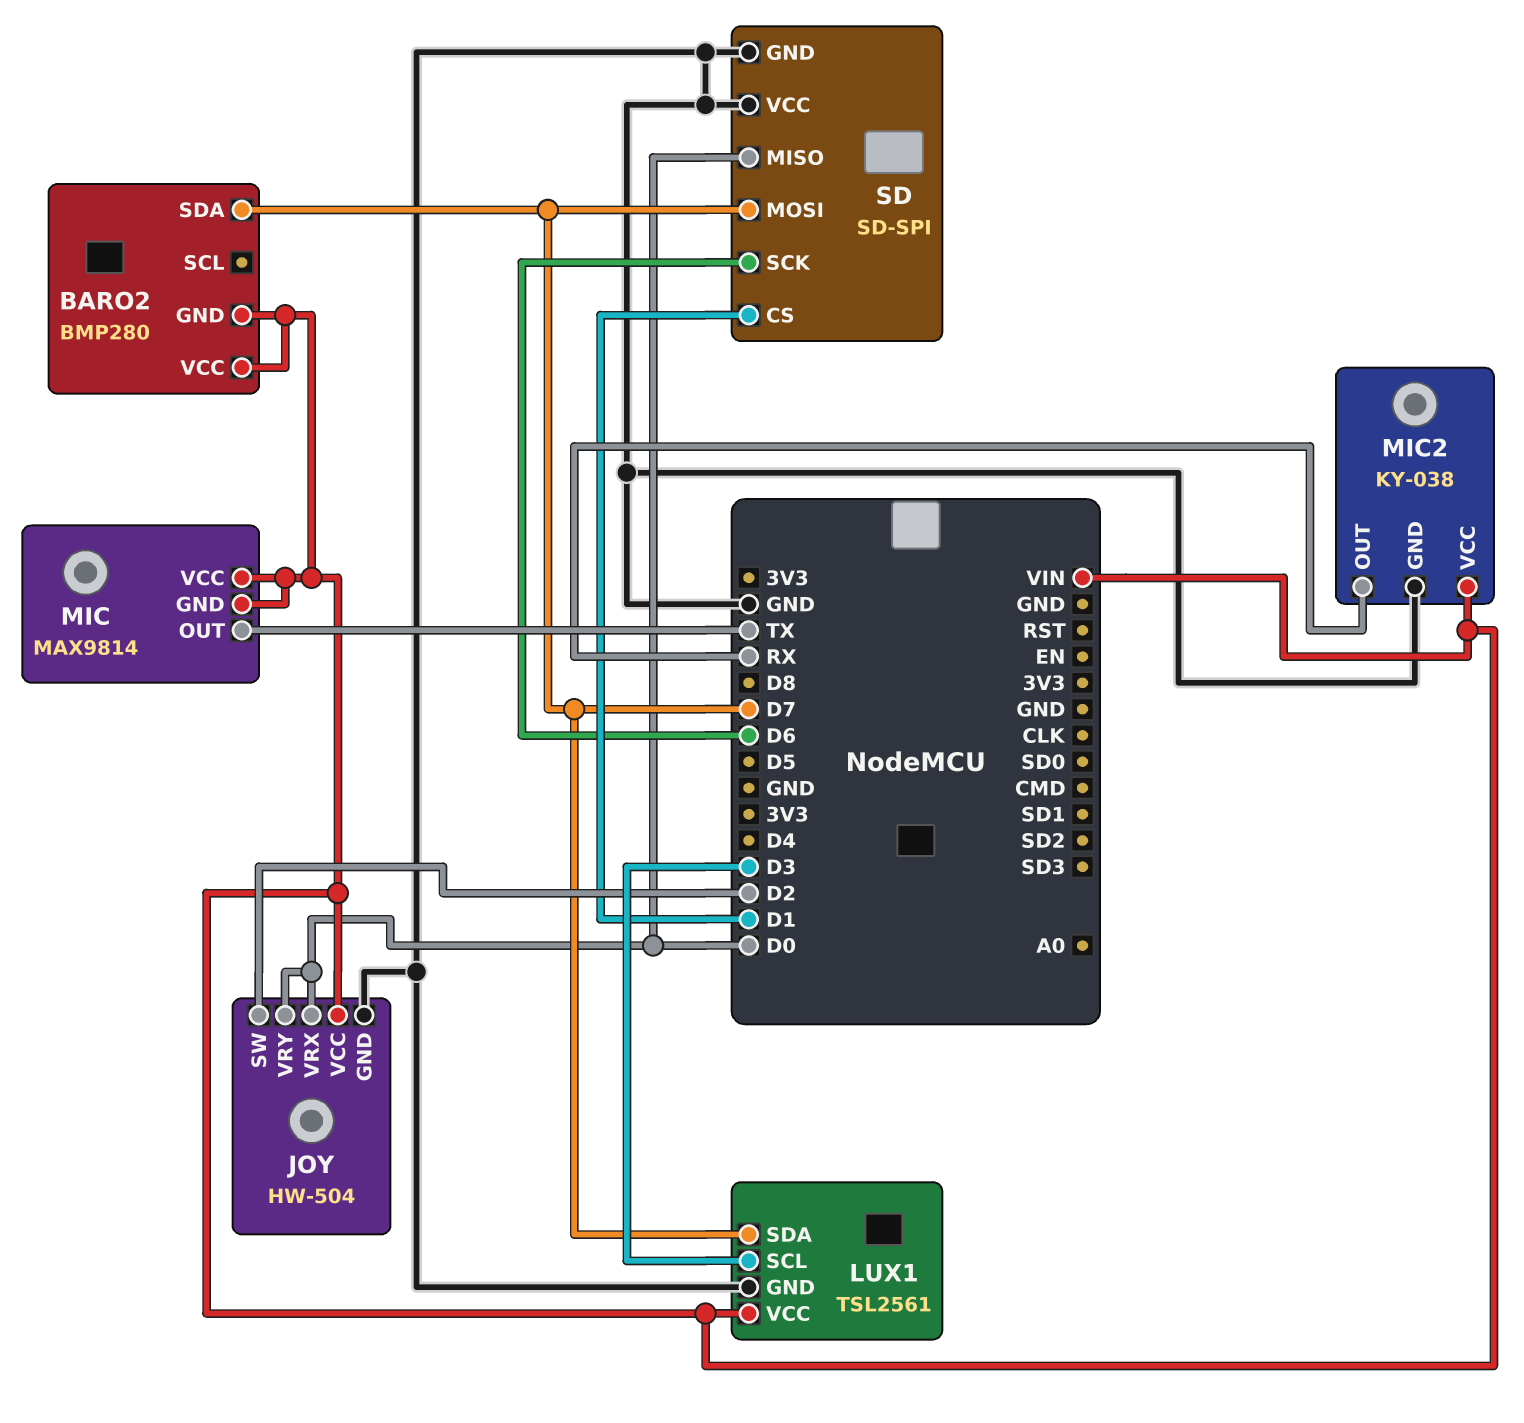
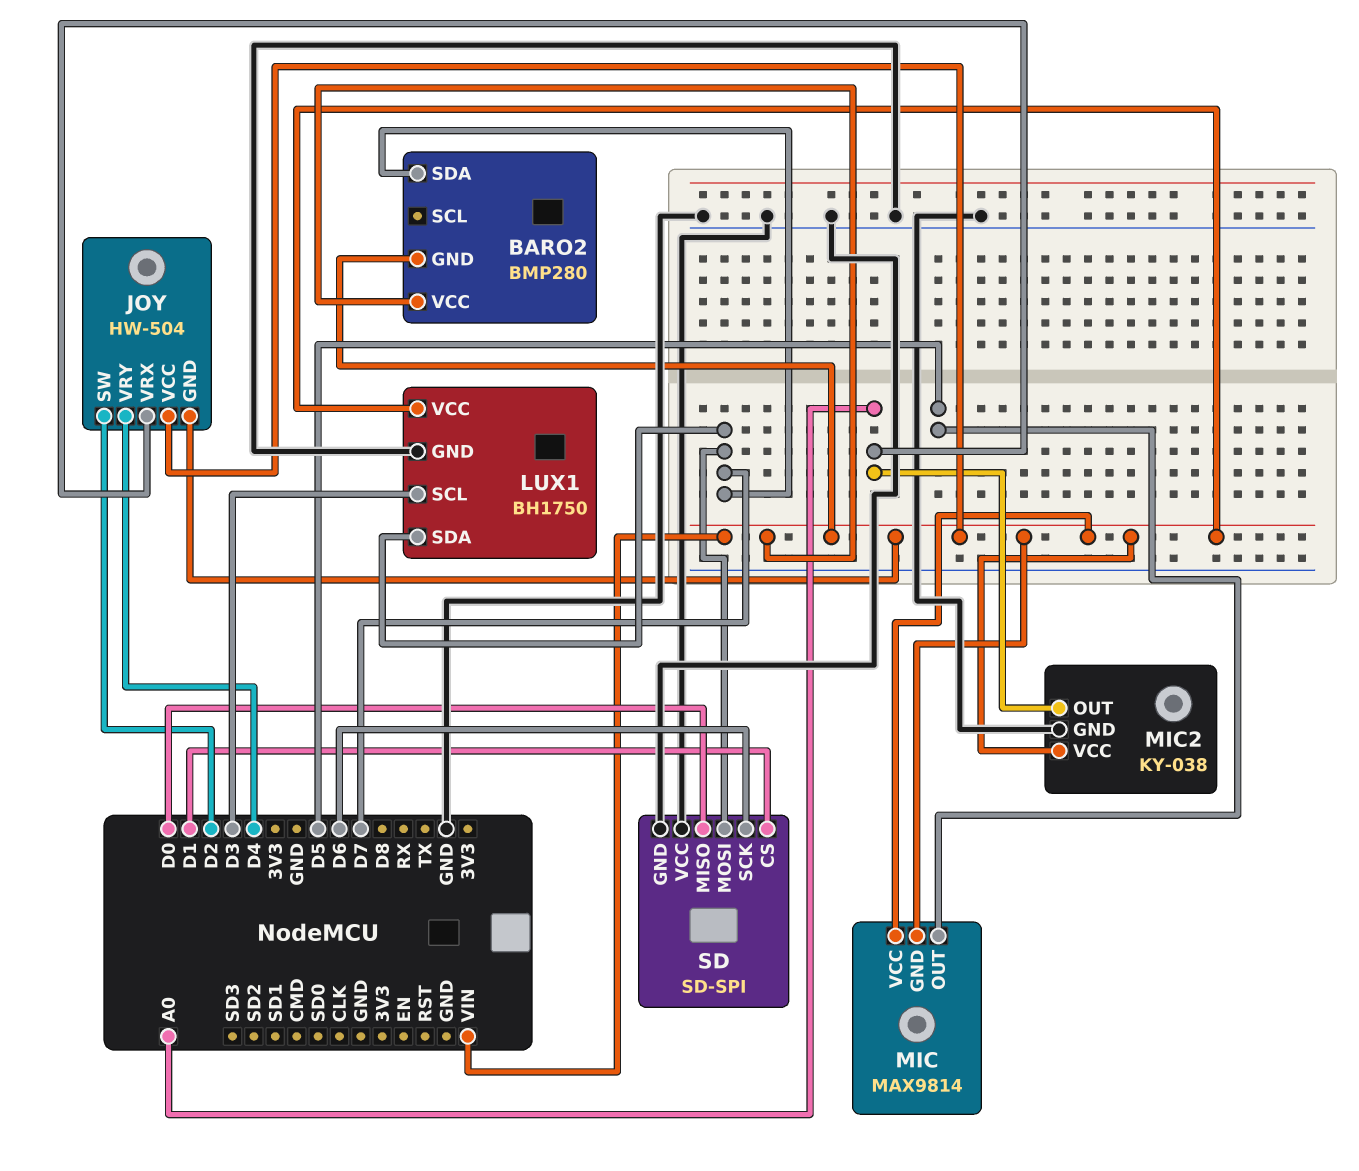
JOY pin GND: GND -> VIN
JOY pin VRX: D0 -> A0
JOY pin VRY: D0 -> D4
LUX1: TSL2561 -> BH1750
MIC pin OUT: TX -> D5
MIC2 pin OUT: RX -> A0

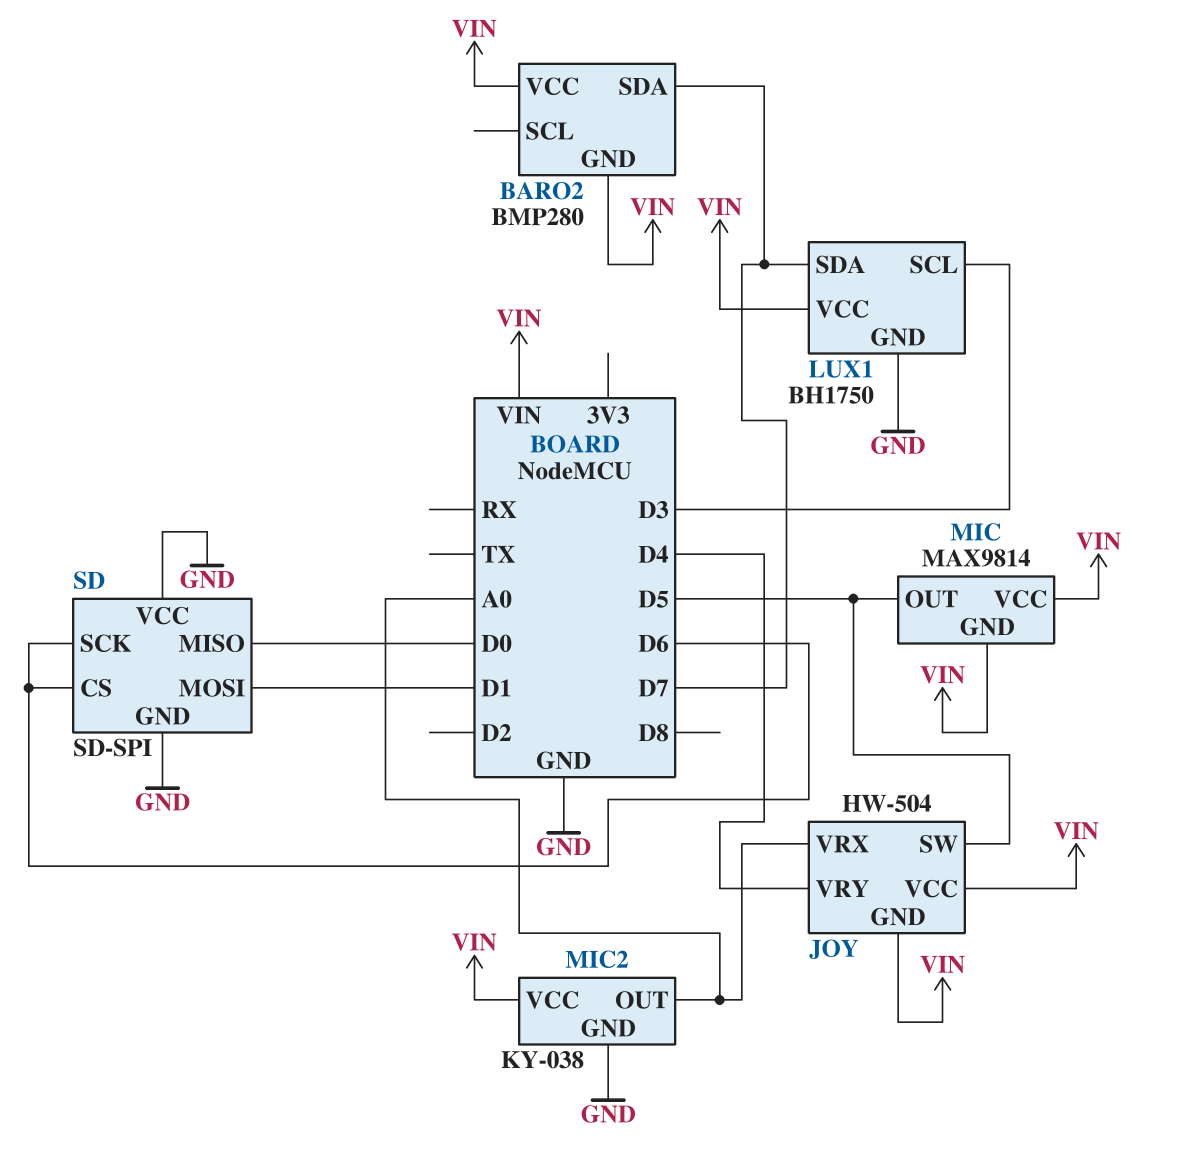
JOY pin SW: D2 -> D5
SD pin CS: D1 -> D6
SD pin MOSI: D7 -> D1

